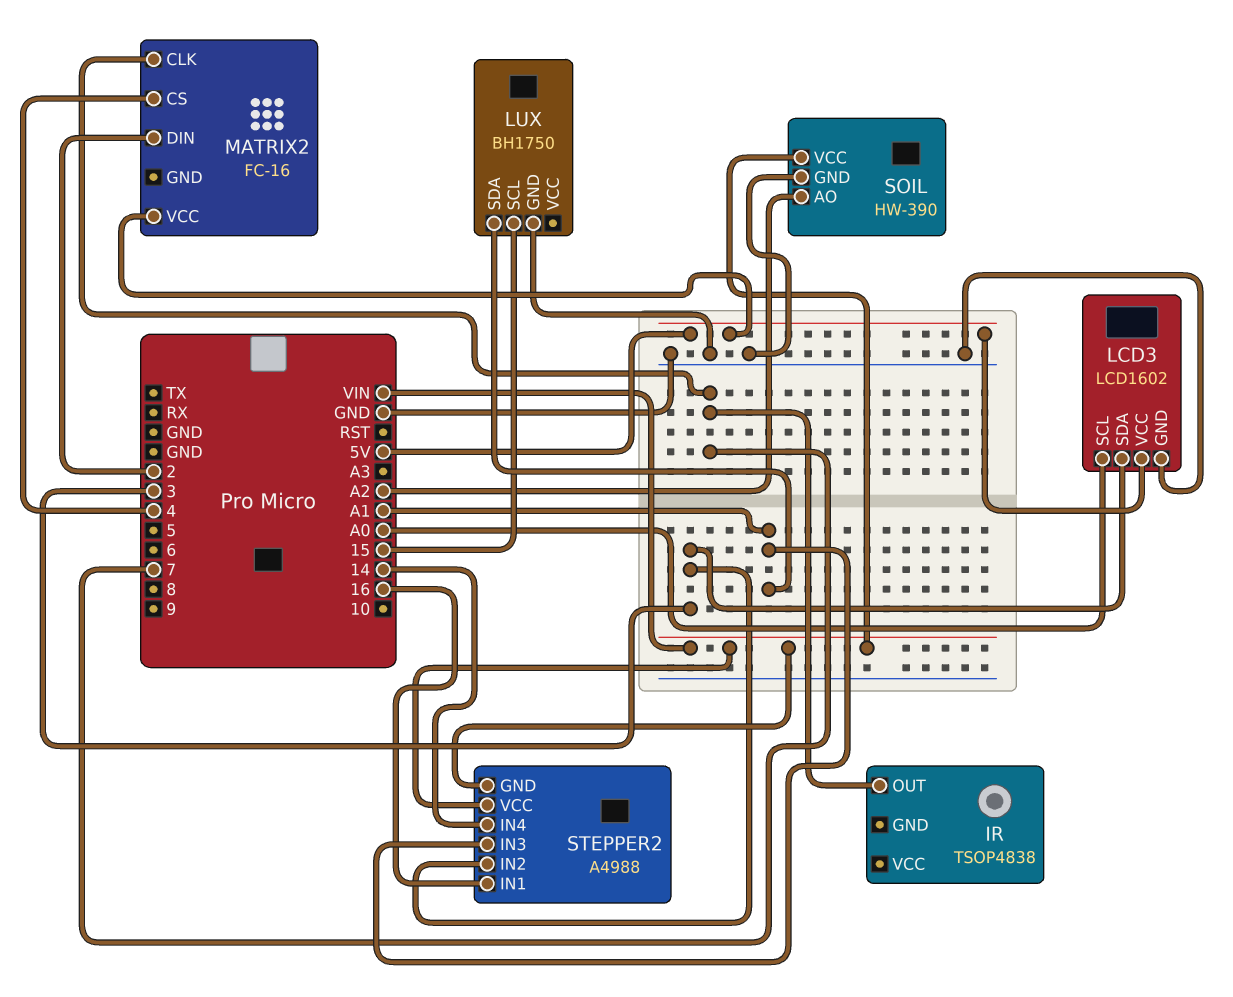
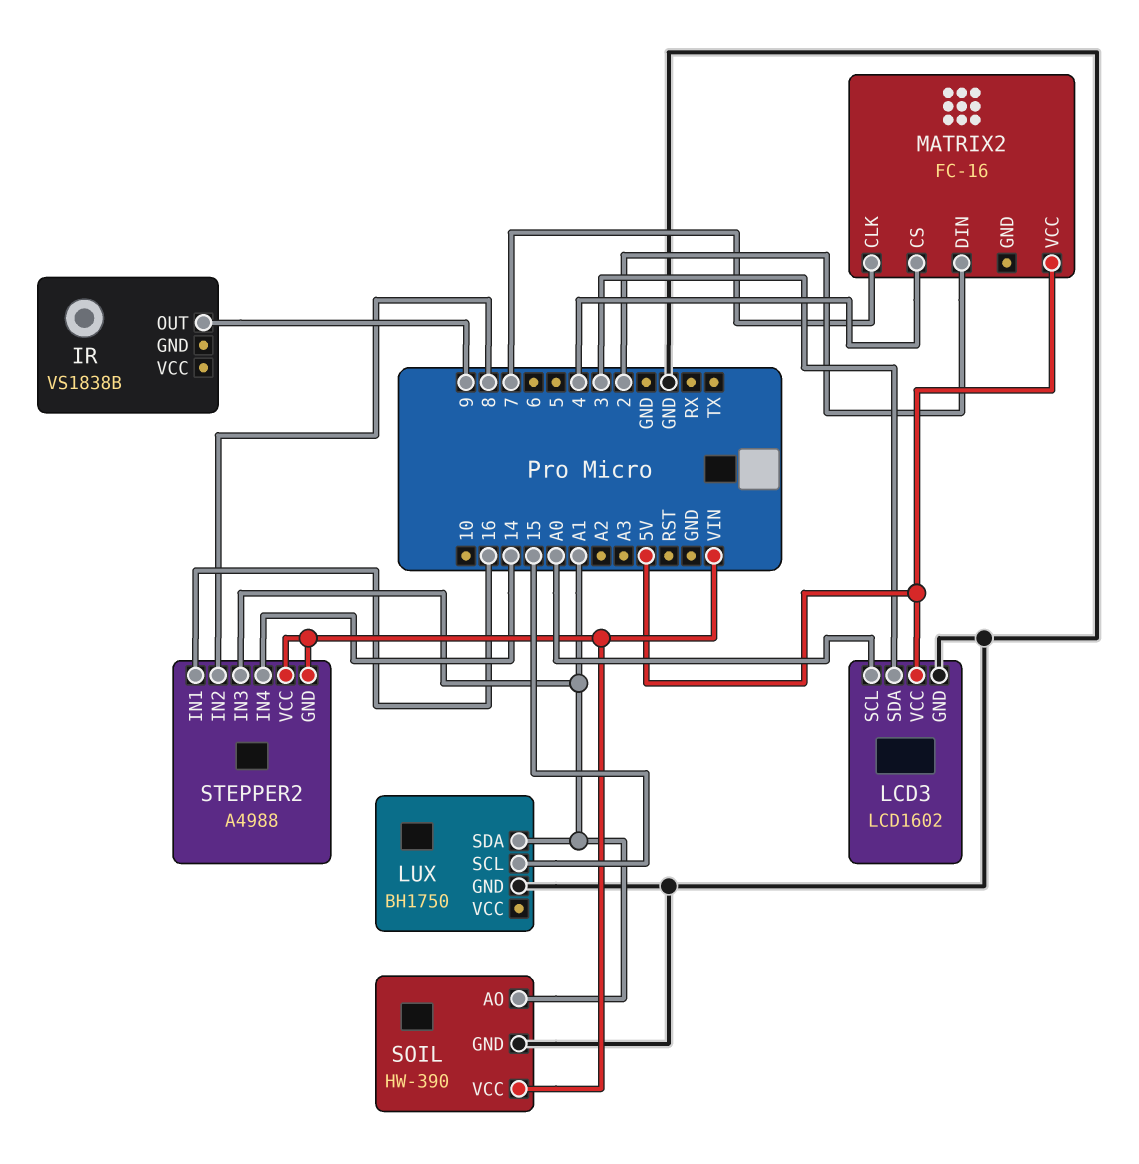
IR: TSOP4838 -> VS1838B
IR pin OUT: 7 -> 9
SOIL pin AO: A2 -> A1
STEPPER2 pin IN2: 3 -> 8

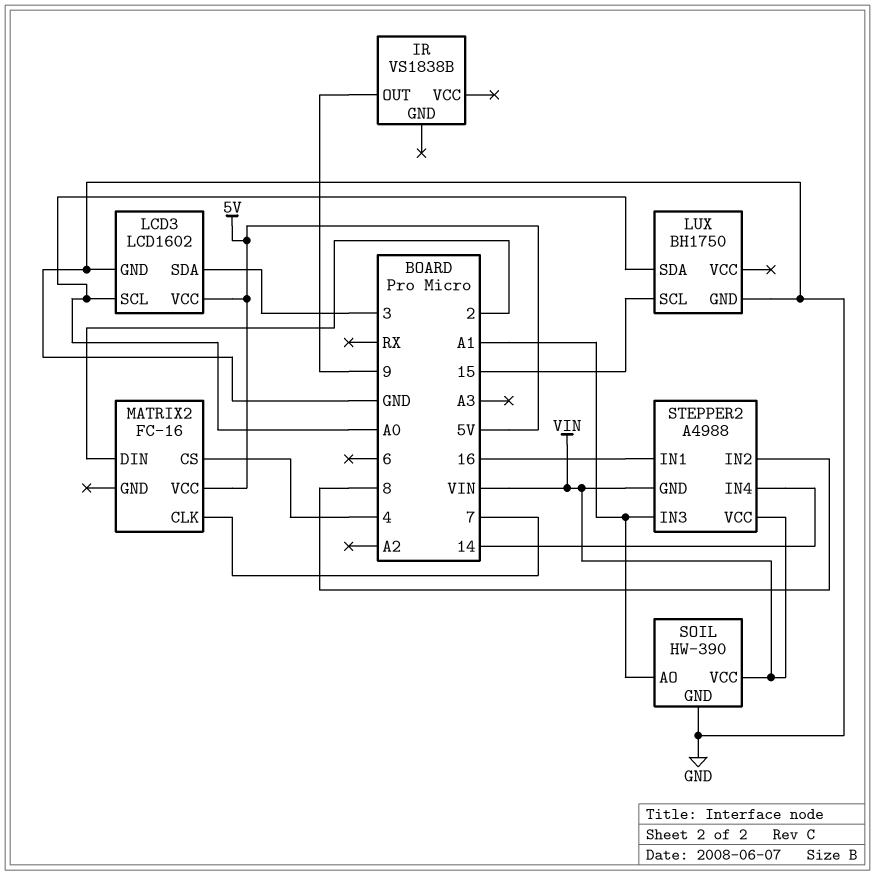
LUX pin SDA: A1 -> A0

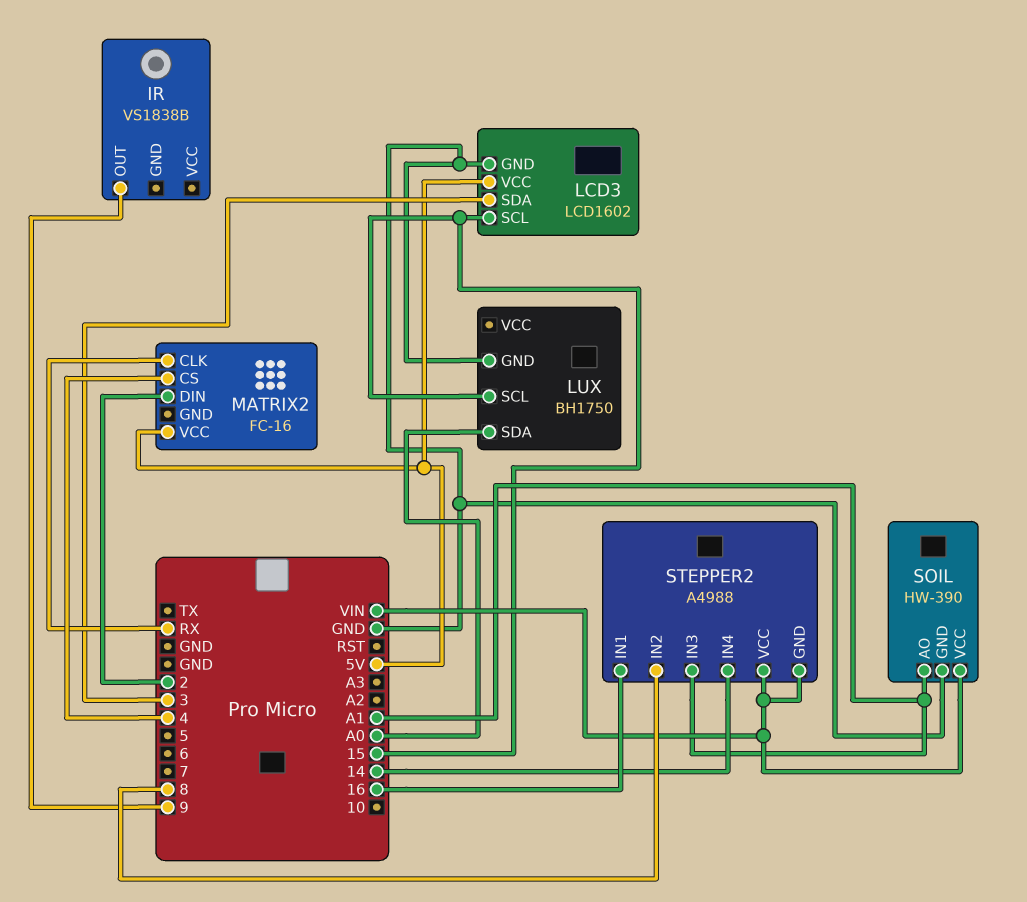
LCD3 pin SCL: A0 -> 15
MATRIX2 pin CLK: 7 -> RX

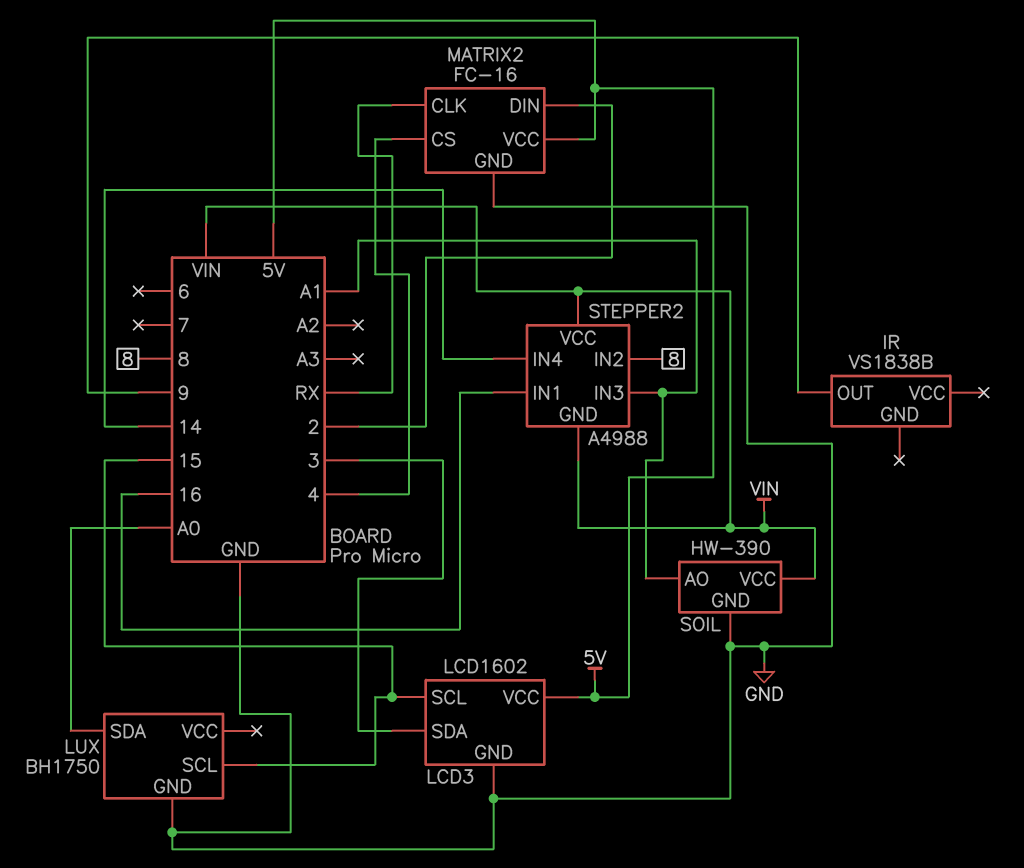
MATRIX2 pin GND: none -> GND

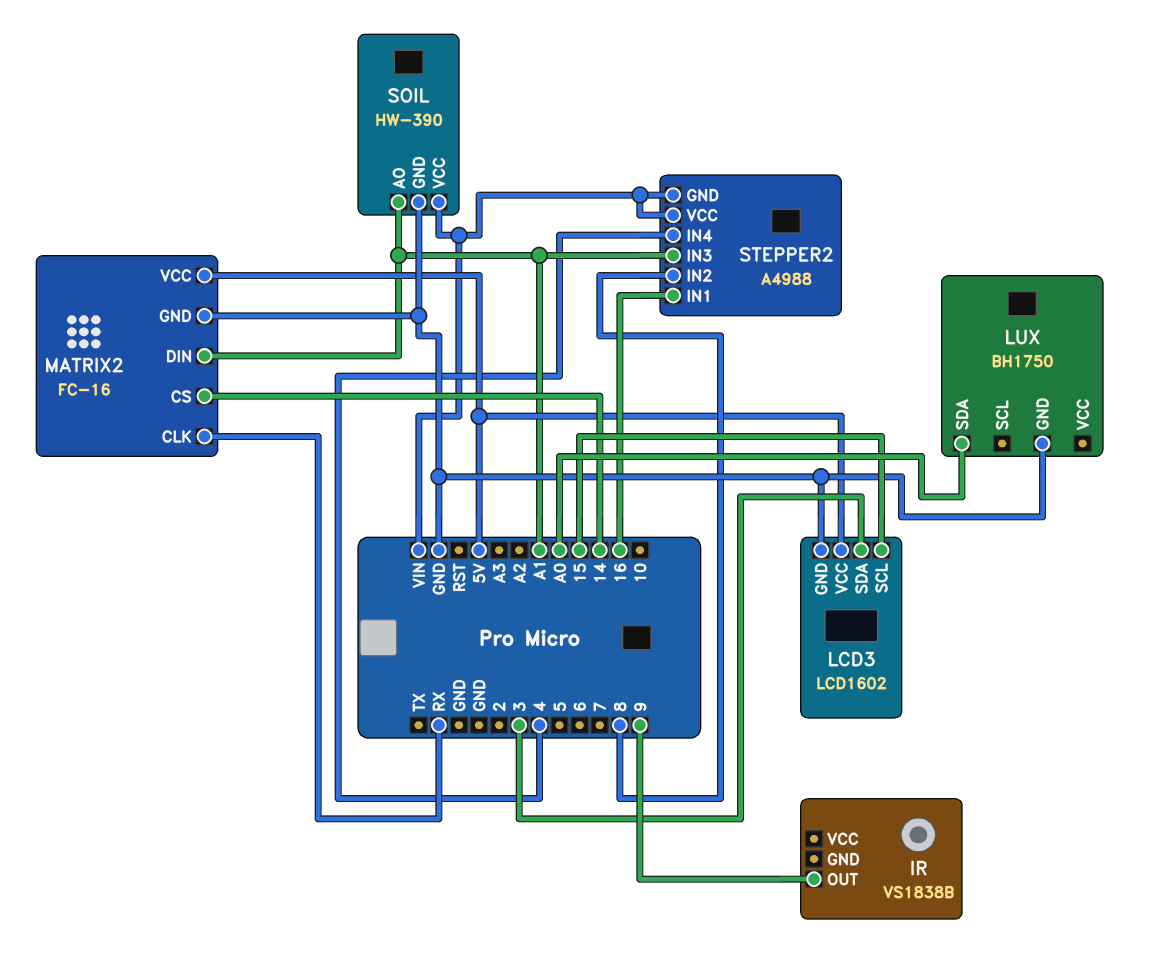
LUX pin SCL: 15 -> none
MATRIX2 pin CS: 4 -> 14
MATRIX2 pin DIN: 2 -> A1
STEPPER2 pin IN4: 14 -> 4

